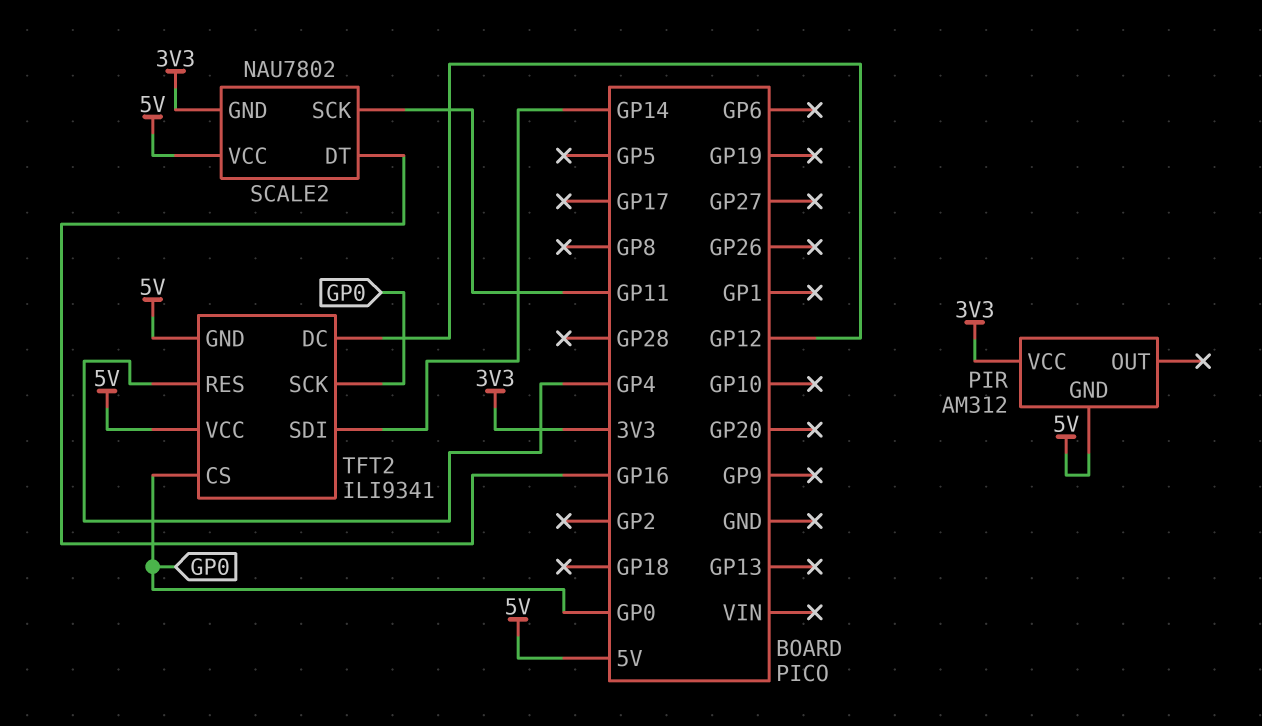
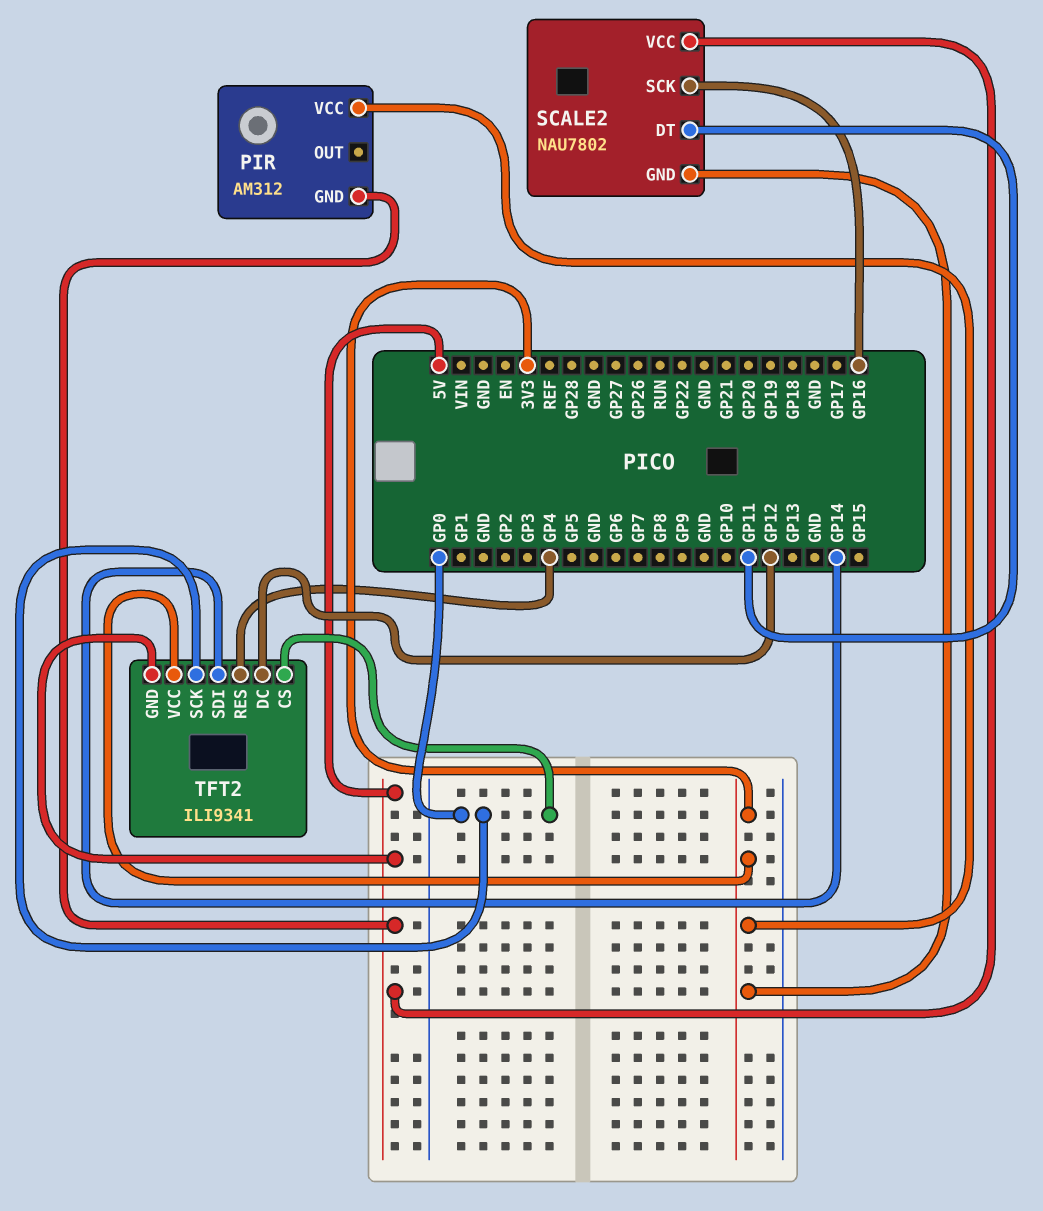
SCALE2 pin DT: GP16 -> GP11
SCALE2 pin SCK: GP11 -> GP16
TFT2 pin VCC: 5V -> 3V3

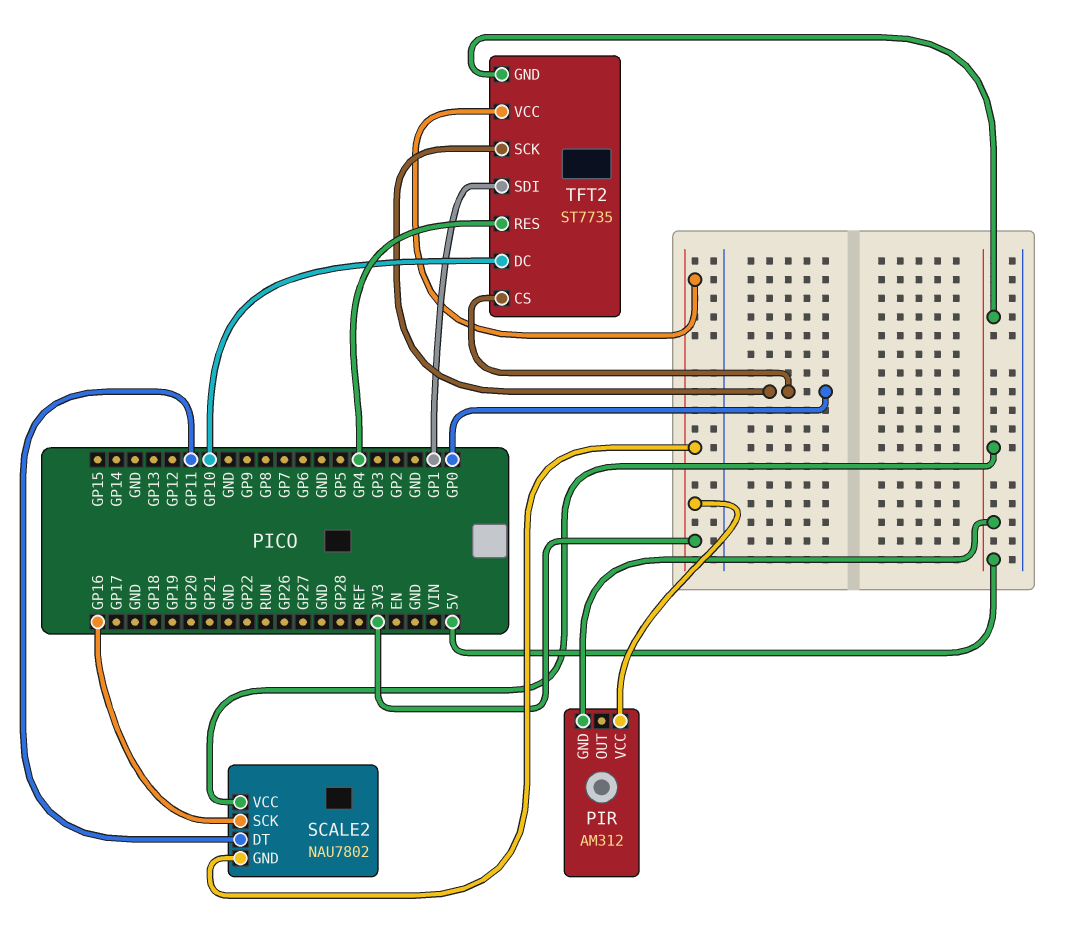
TFT2: ILI9341 -> ST7735
TFT2 pin DC: GP12 -> GP10
TFT2 pin SDI: GP14 -> GP1

